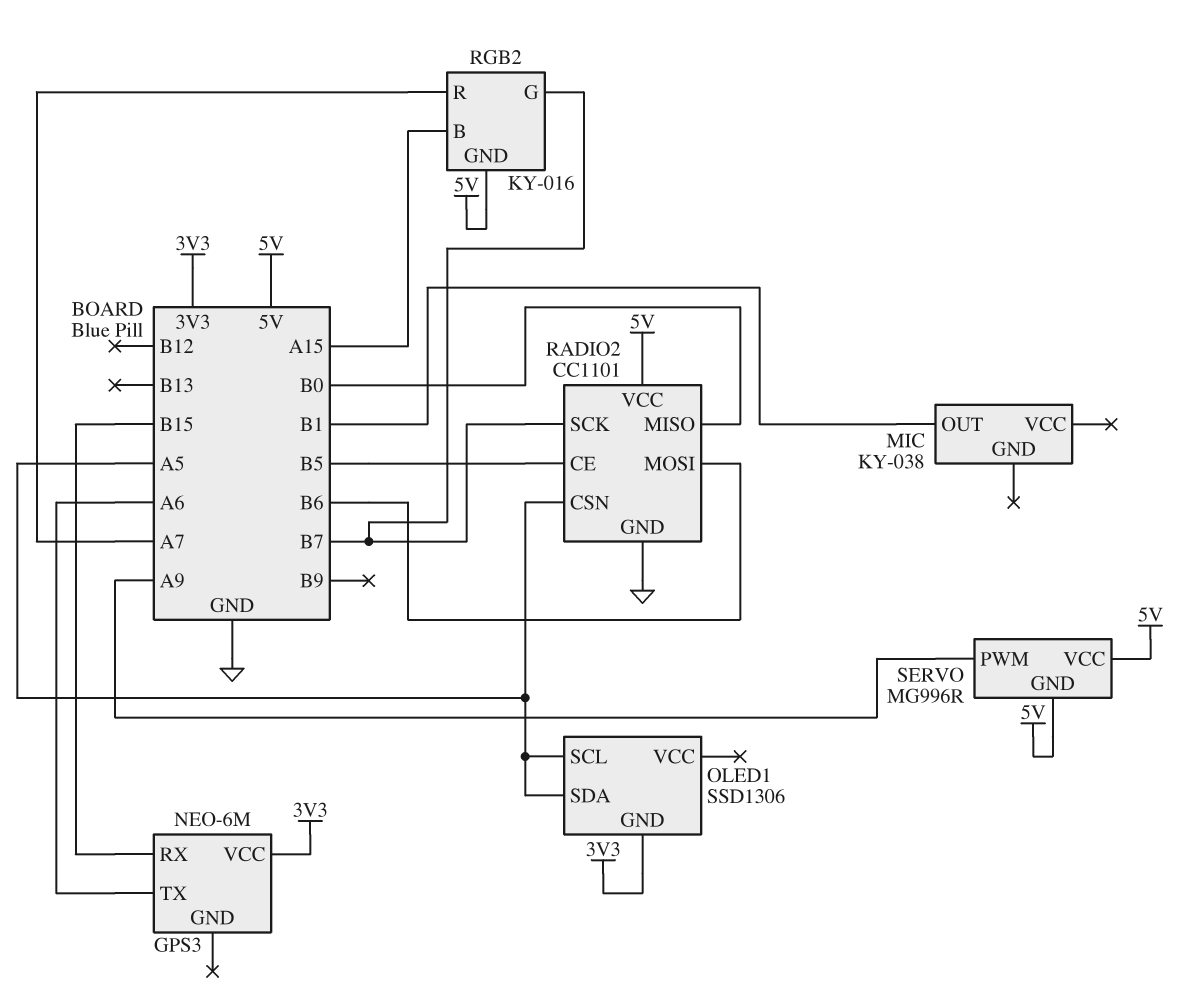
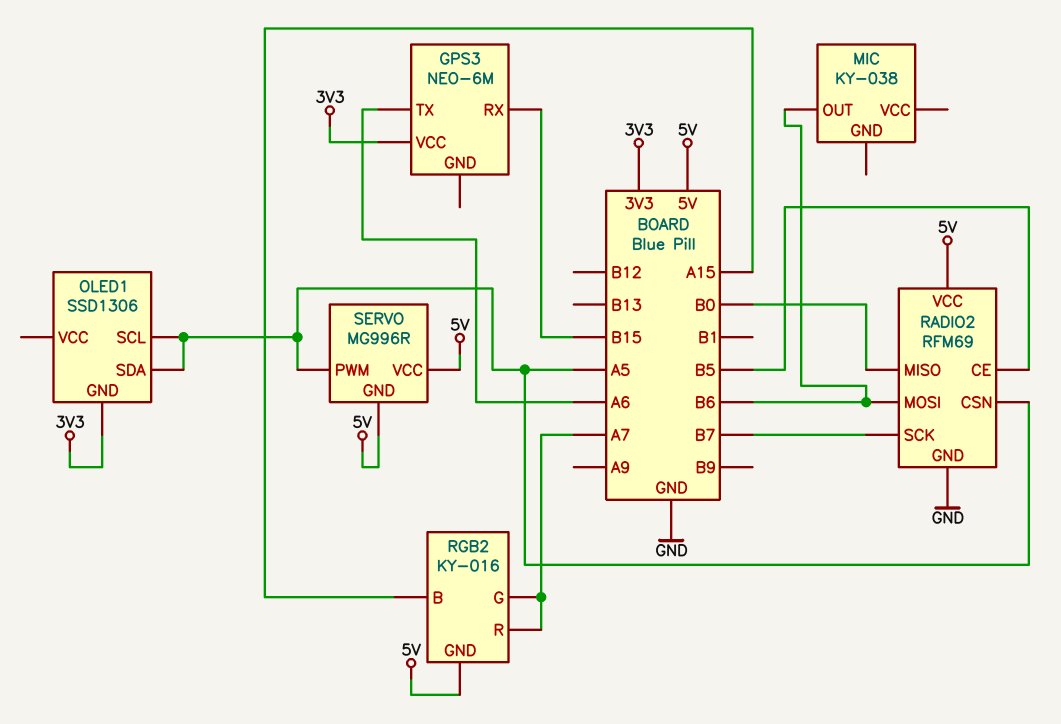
MIC pin OUT: B1 -> B6
RADIO2: CC1101 -> RFM69
RGB2 pin G: B7 -> A7
SERVO pin PWM: A9 -> A5

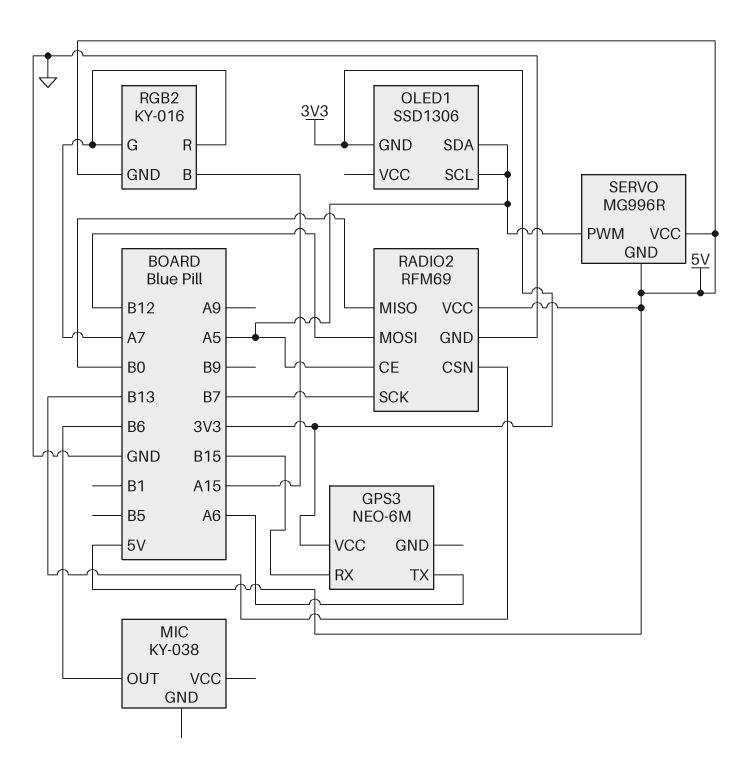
RADIO2 pin CE: B5 -> A5
RADIO2 pin CSN: A5 -> B13
RADIO2 pin MOSI: B6 -> B12

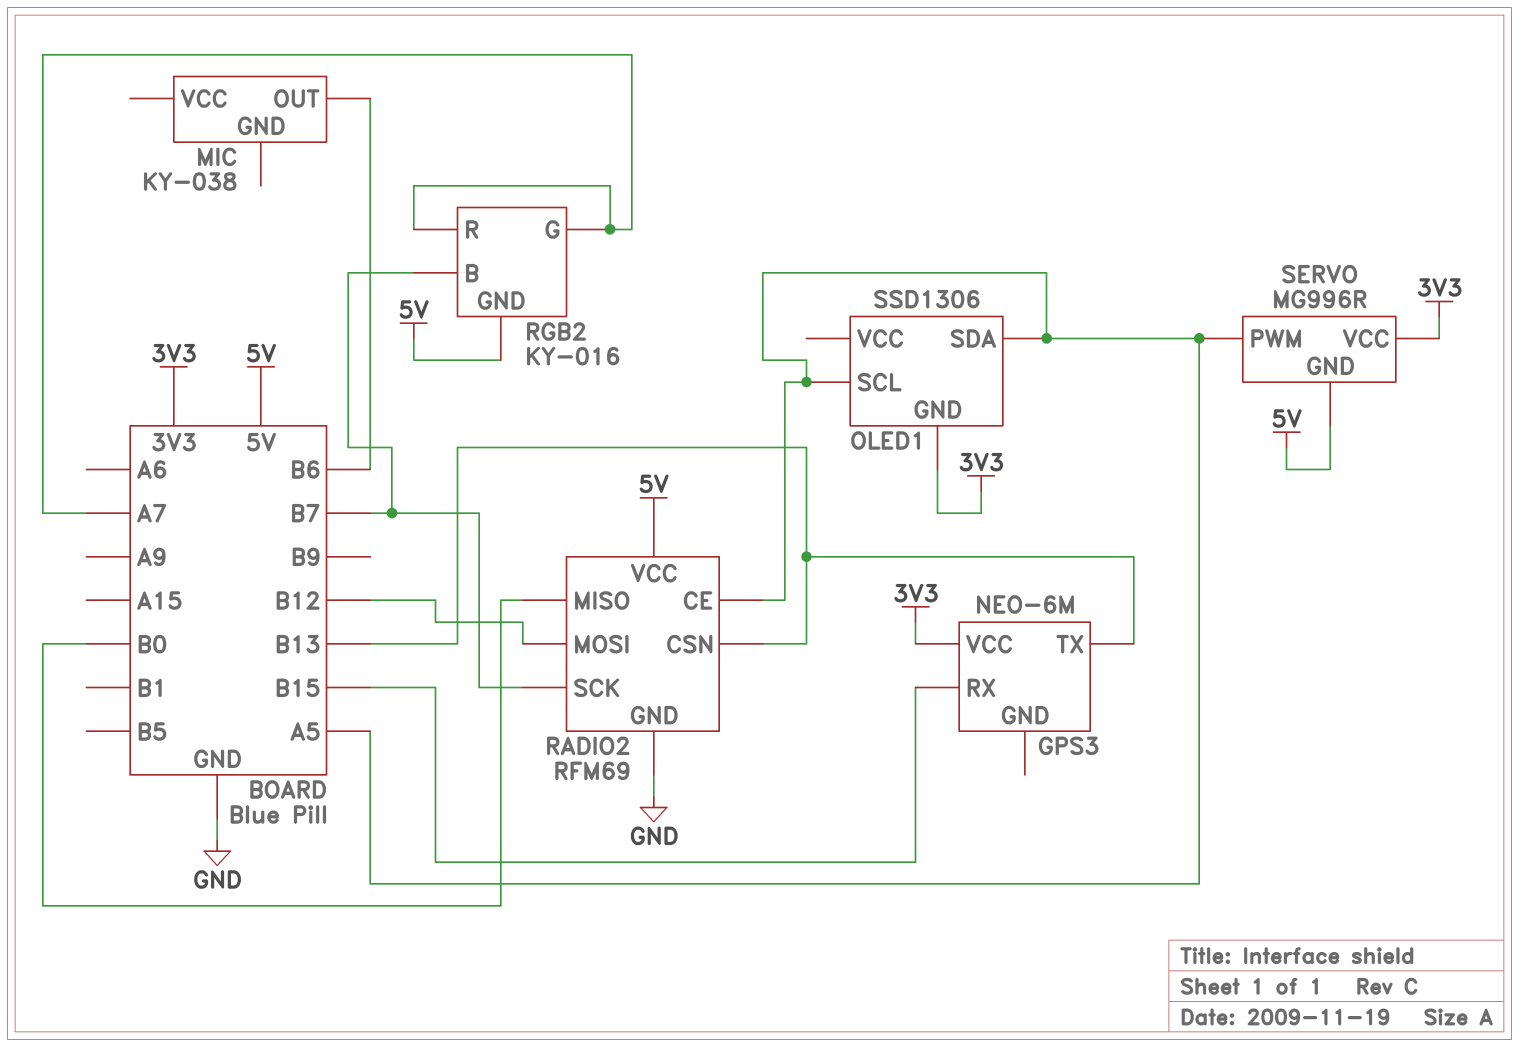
GPS3 pin TX: A6 -> B13
RGB2 pin B: A15 -> B7
SERVO pin VCC: 5V -> 3V3

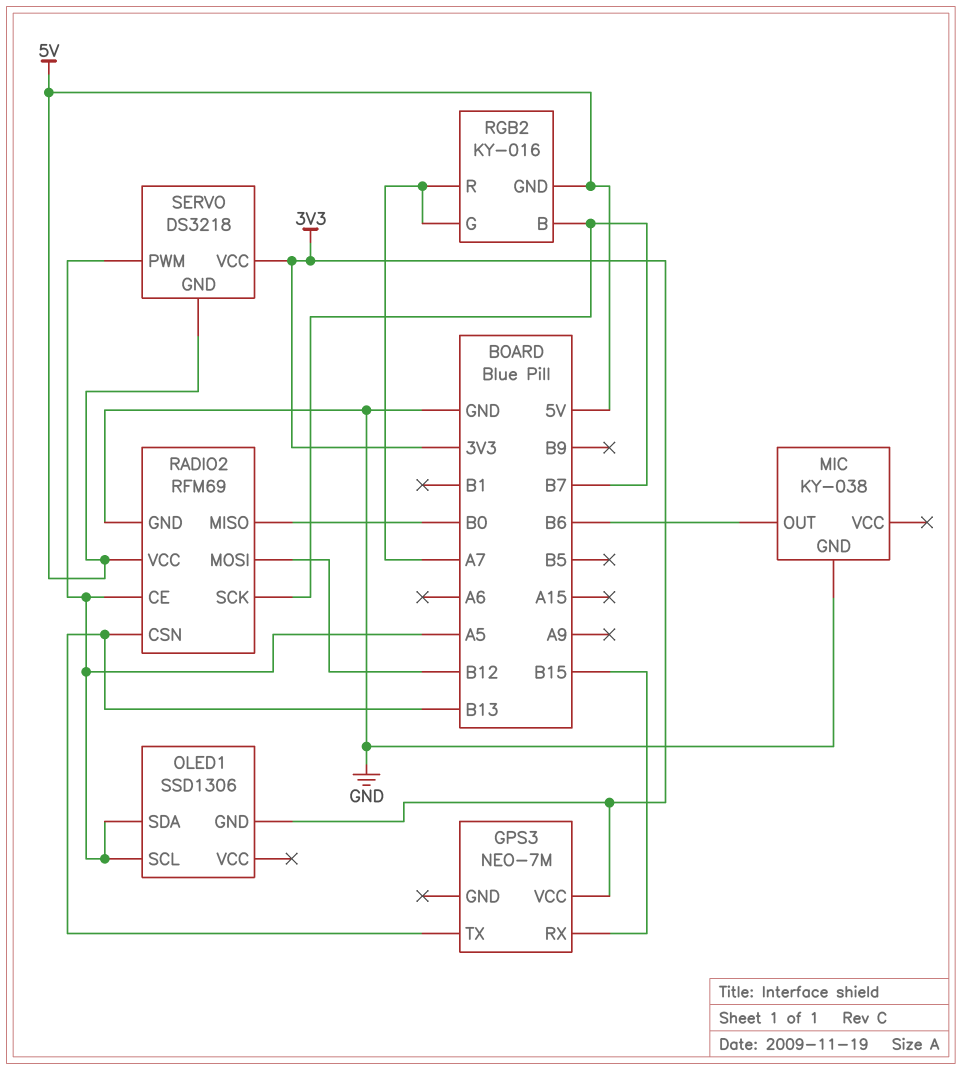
GPS3: NEO-6M -> NEO-7M
MIC pin GND: none -> GND
SERVO: MG996R -> DS3218

